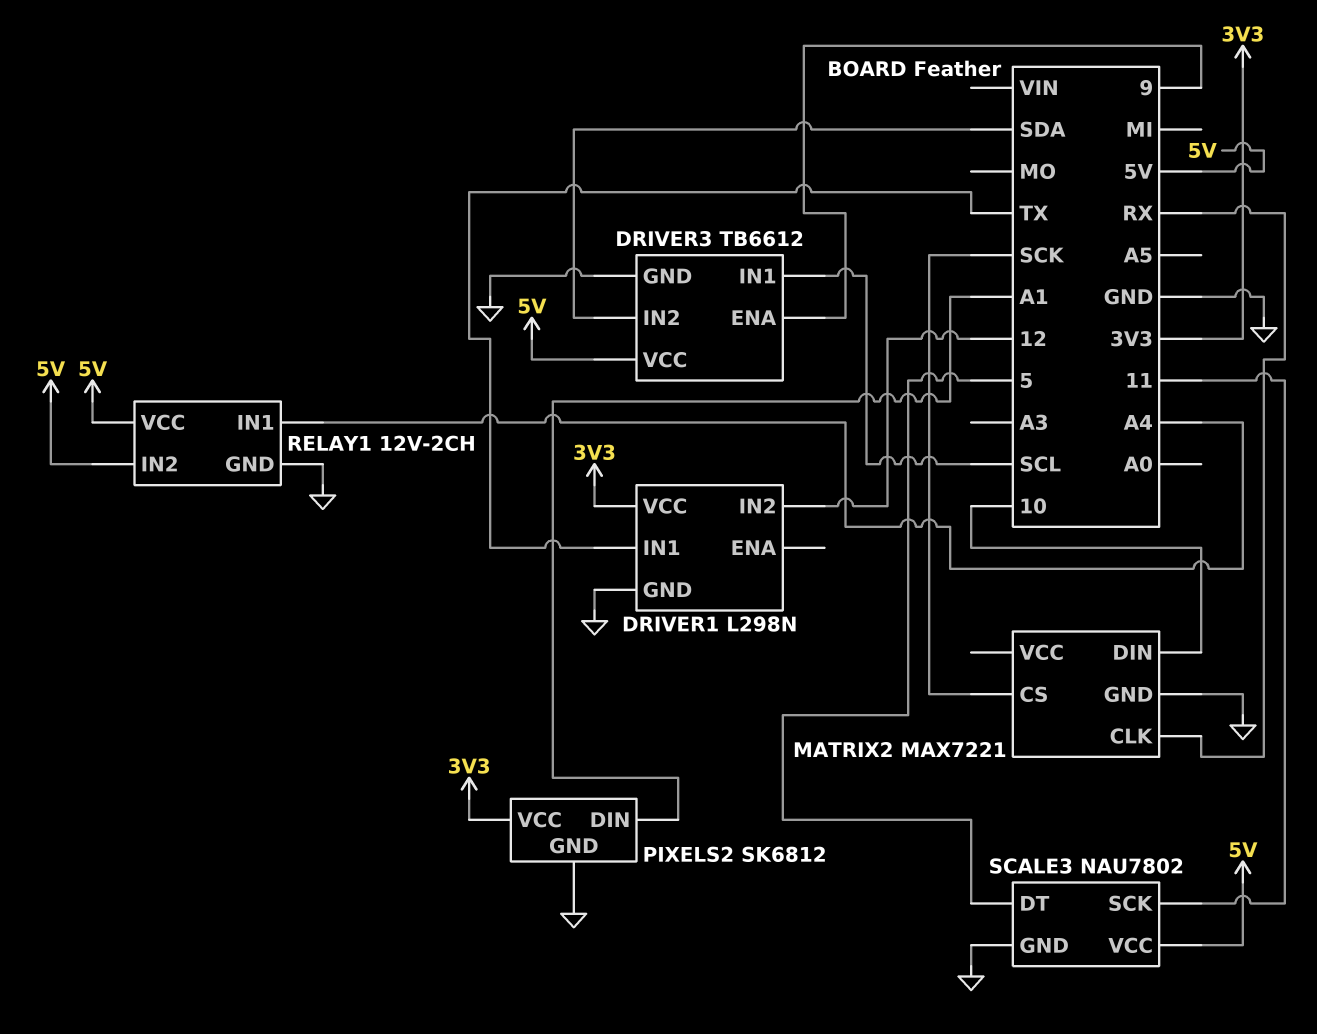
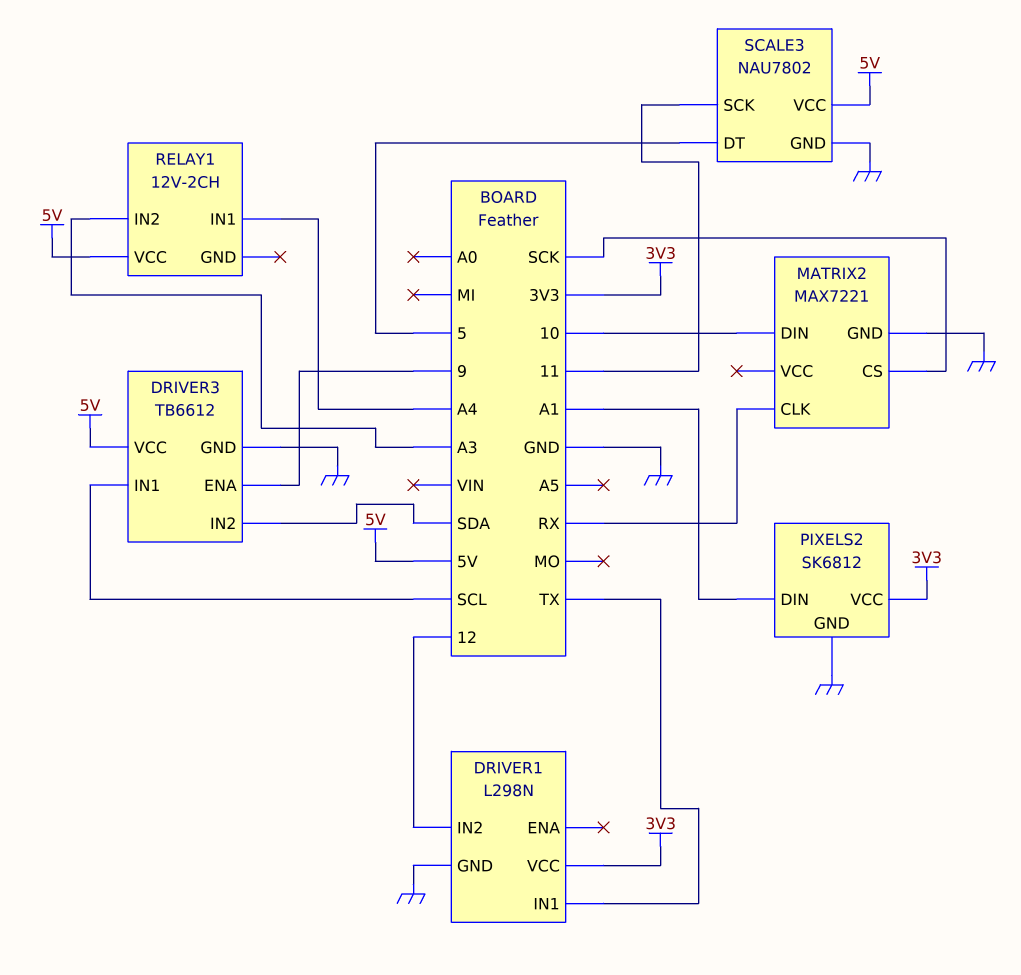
RELAY1 pin GND: GND -> none
RELAY1 pin IN2: 5V -> A3

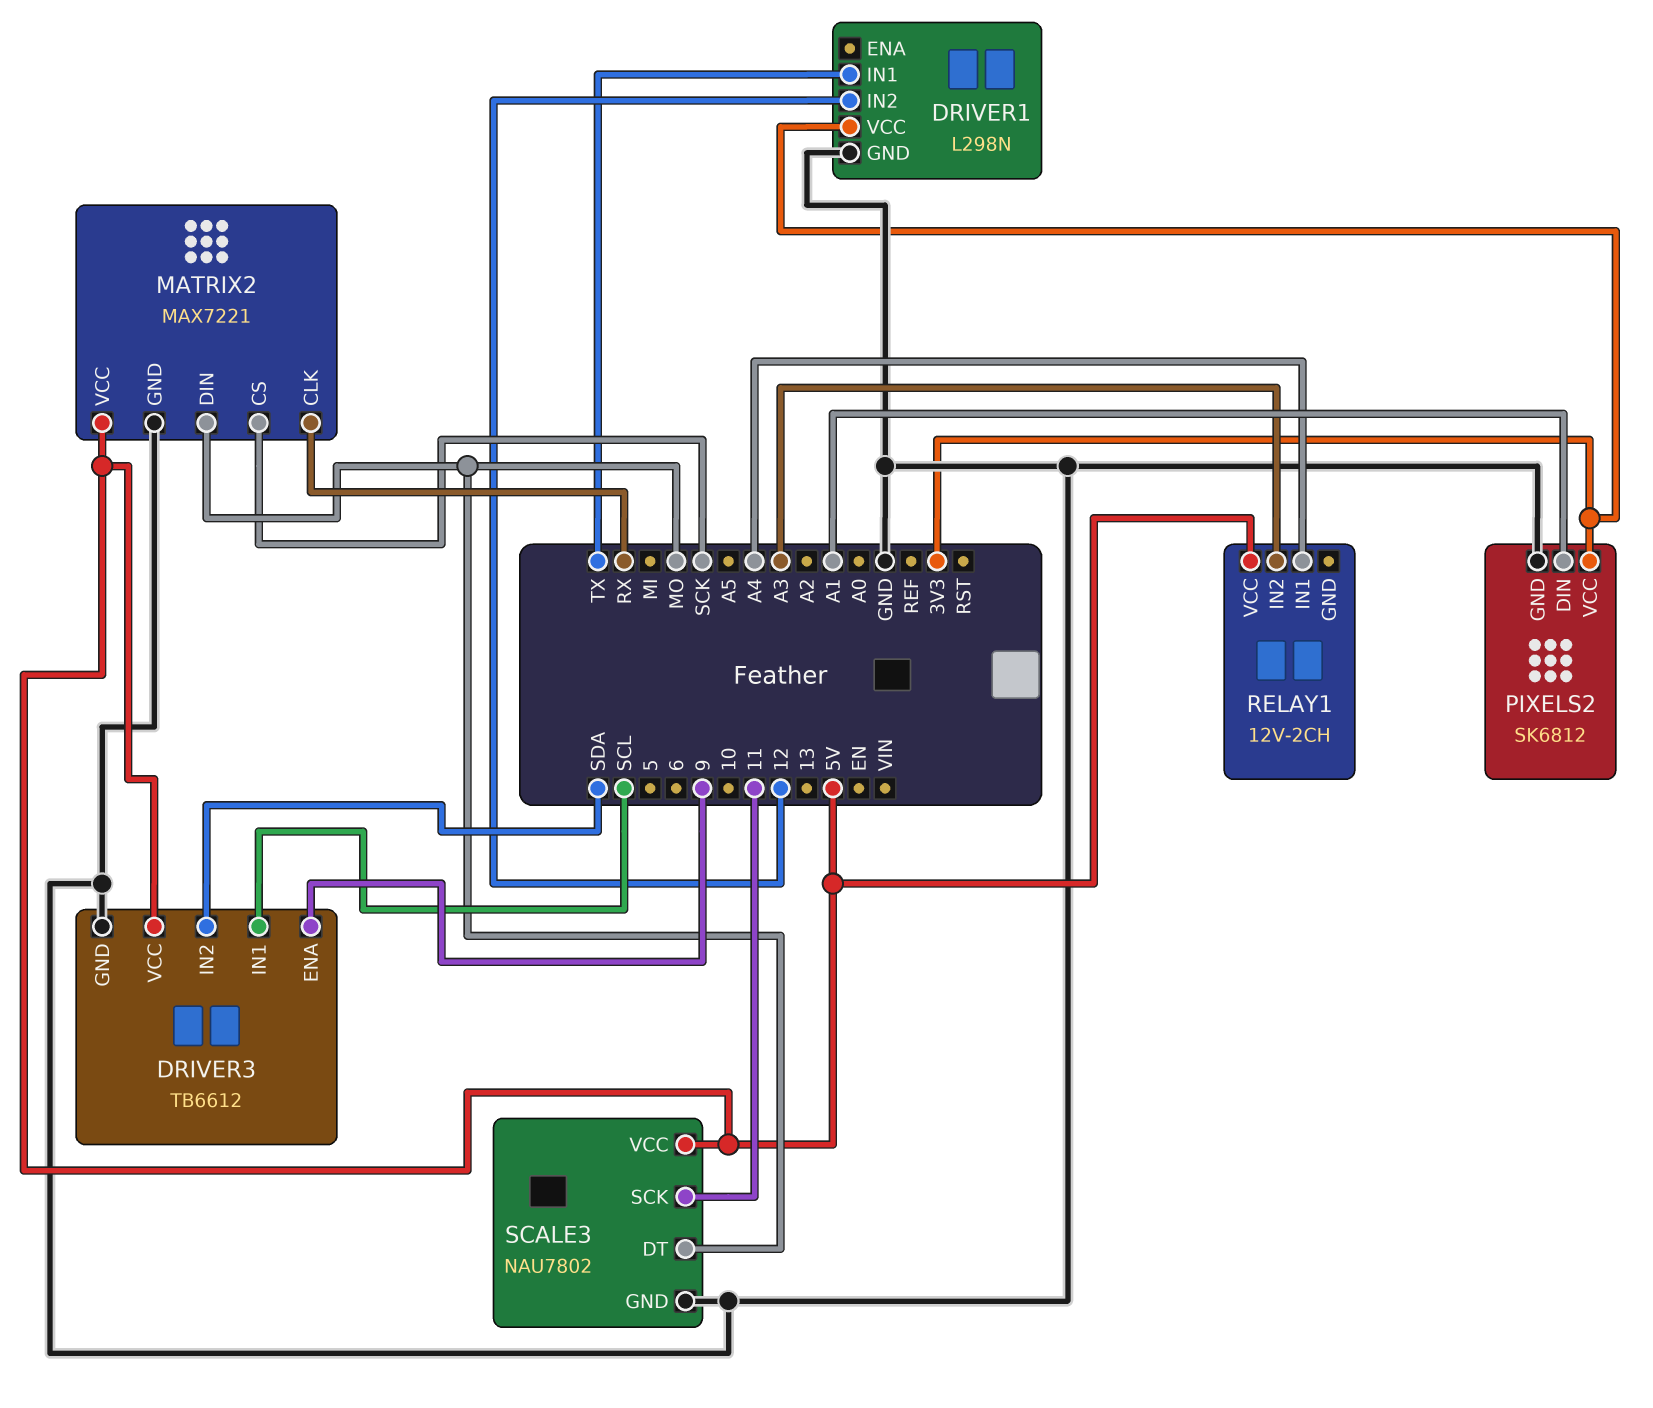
MATRIX2 pin DIN: 10 -> MO
MATRIX2 pin VCC: none -> 5V
SCALE3 pin DT: 5 -> MO

